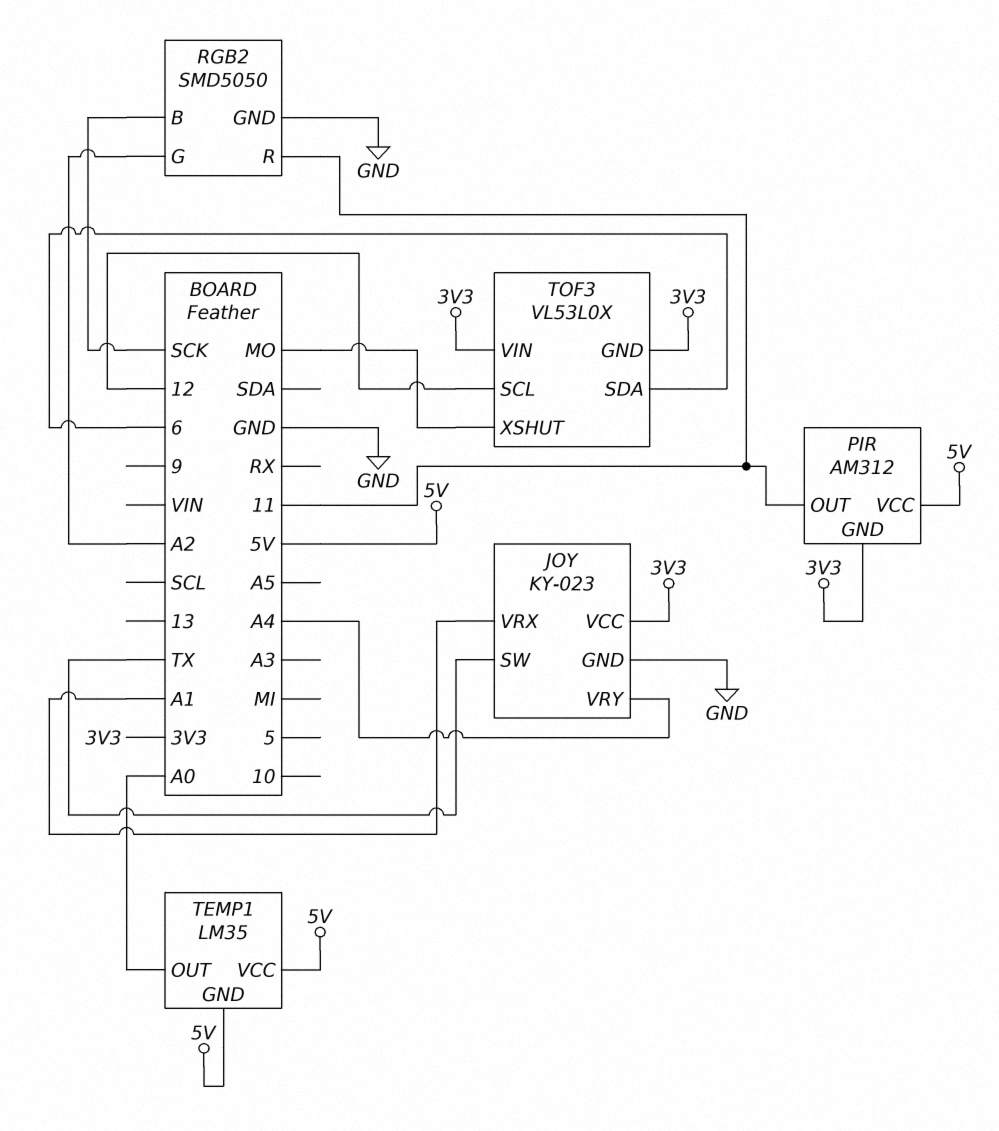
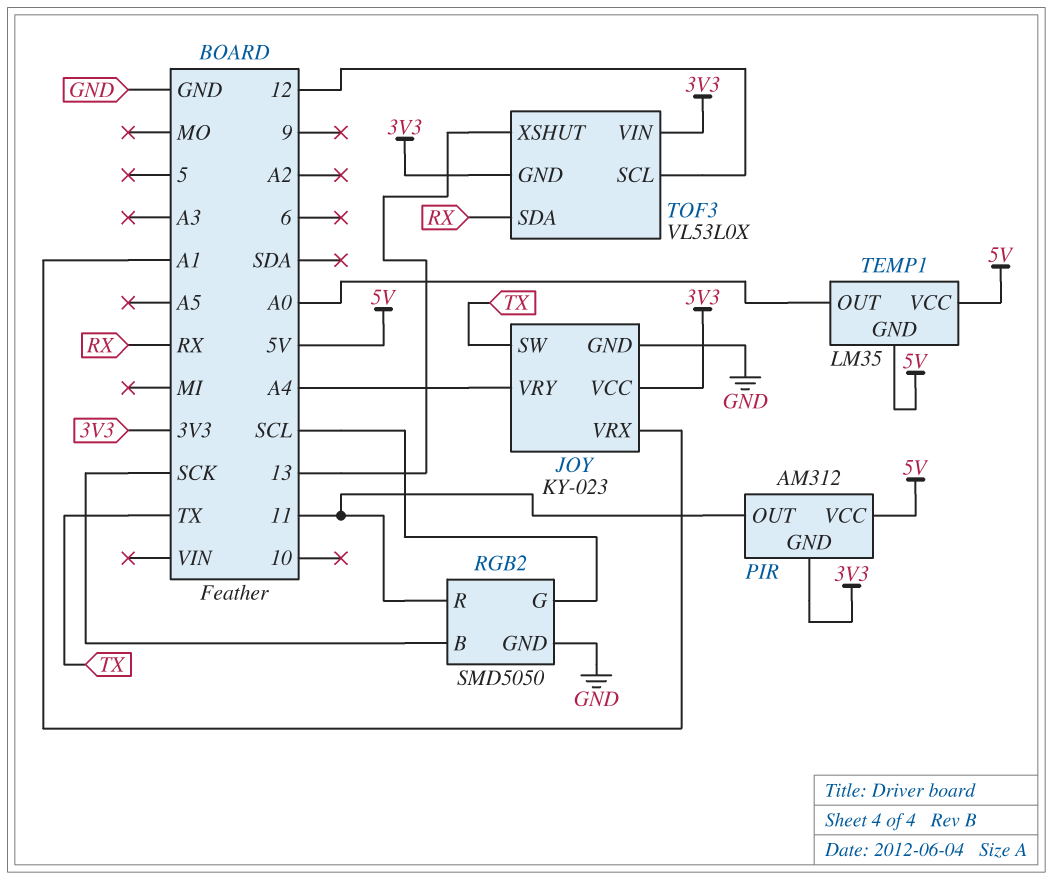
RGB2 pin G: A2 -> SCL
TOF3 pin SDA: 6 -> RX
TOF3 pin XSHUT: MO -> 13

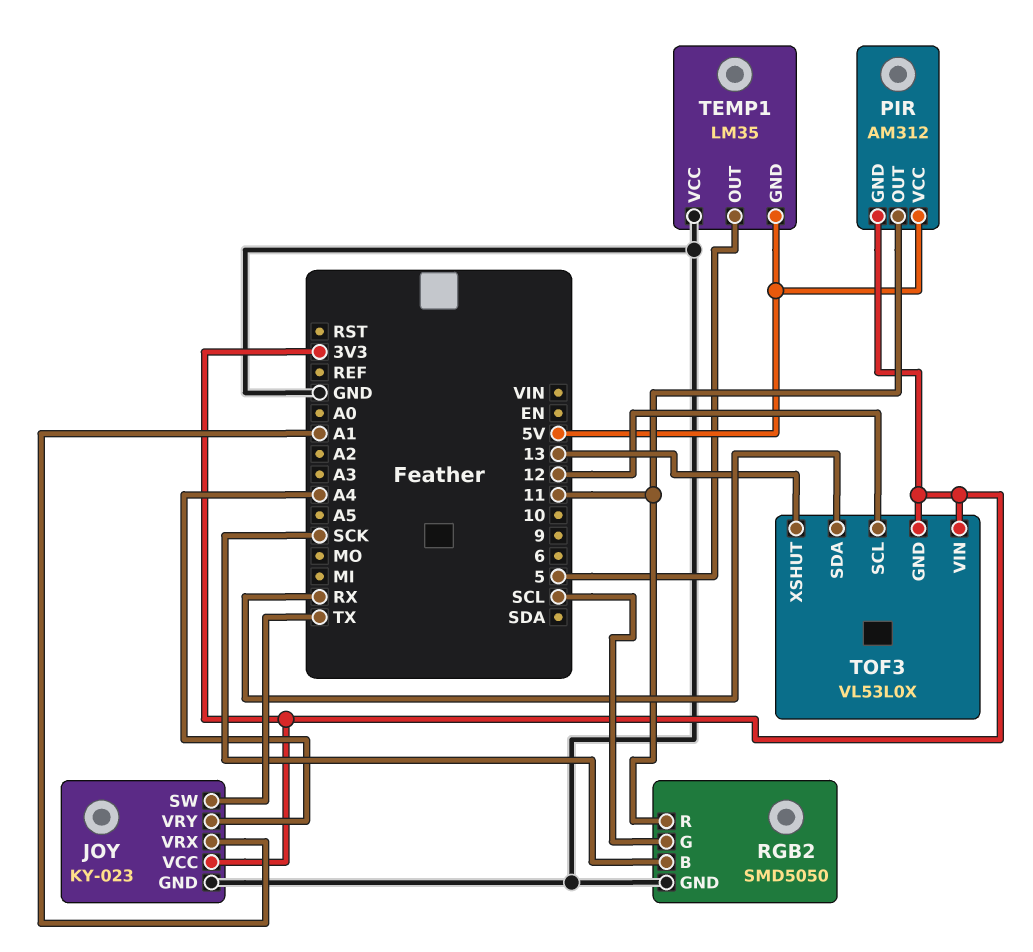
TEMP1 pin OUT: A0 -> 5
TEMP1 pin VCC: 5V -> GND

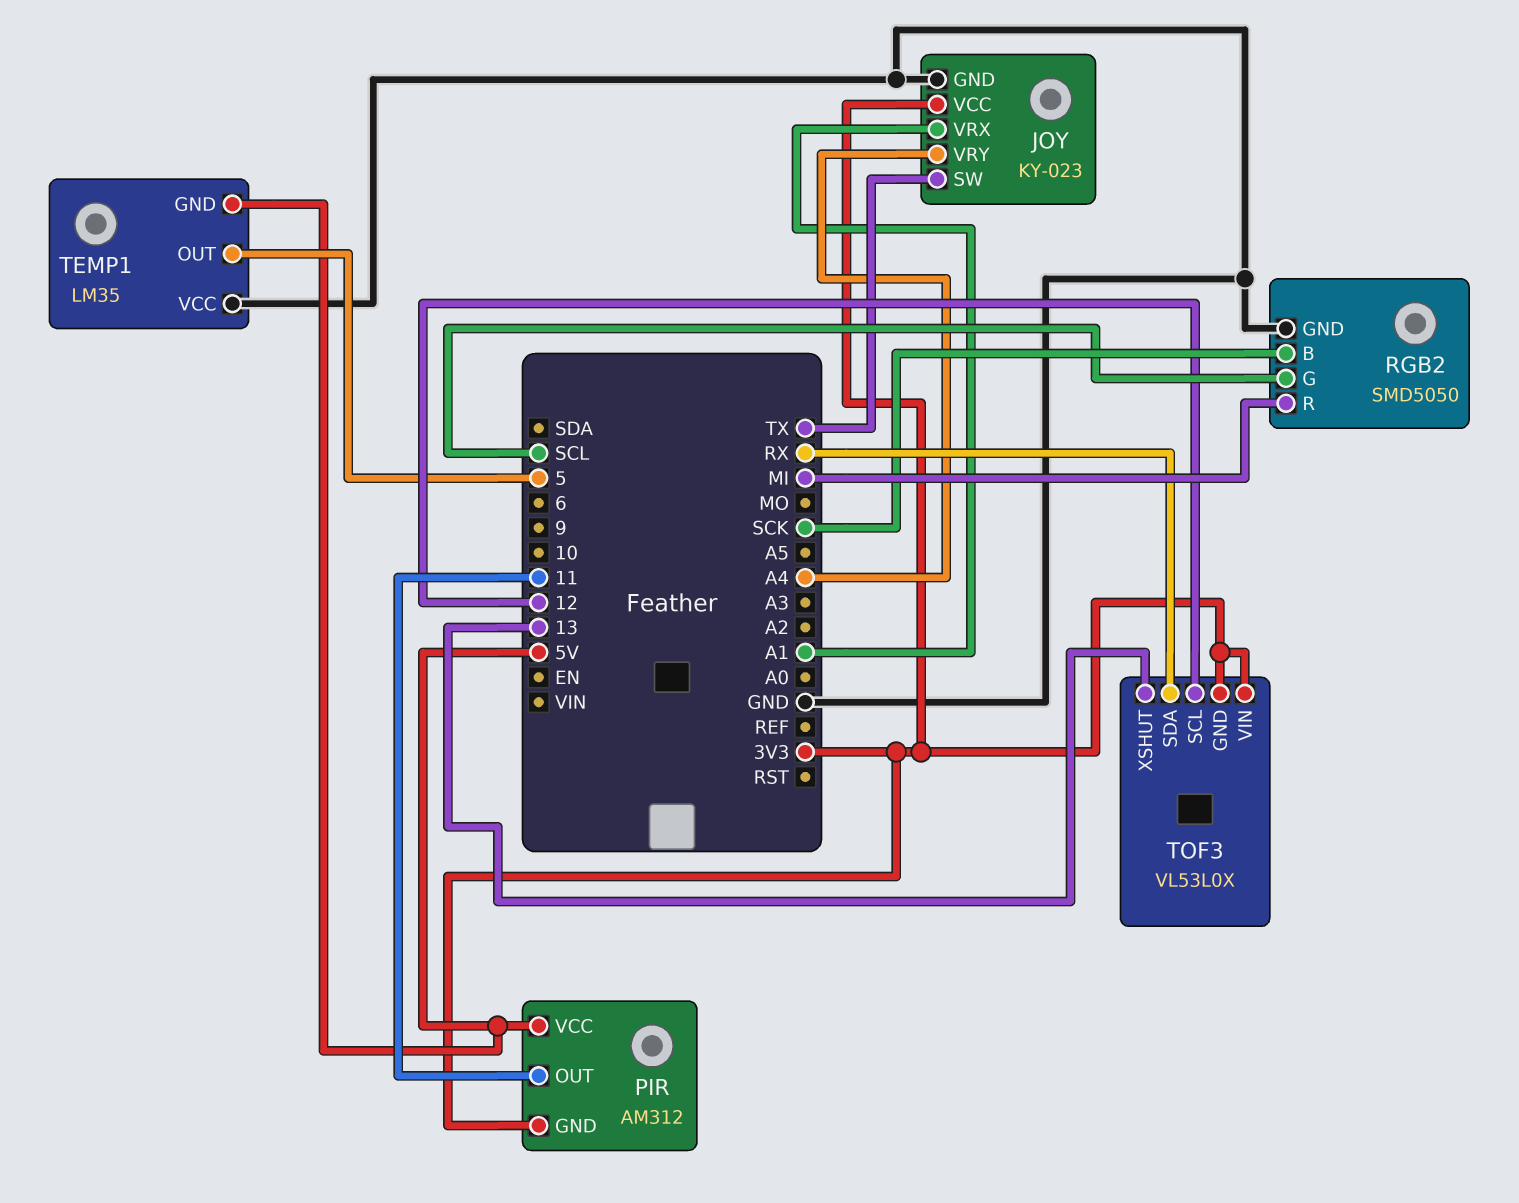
RGB2 pin R: 11 -> MI

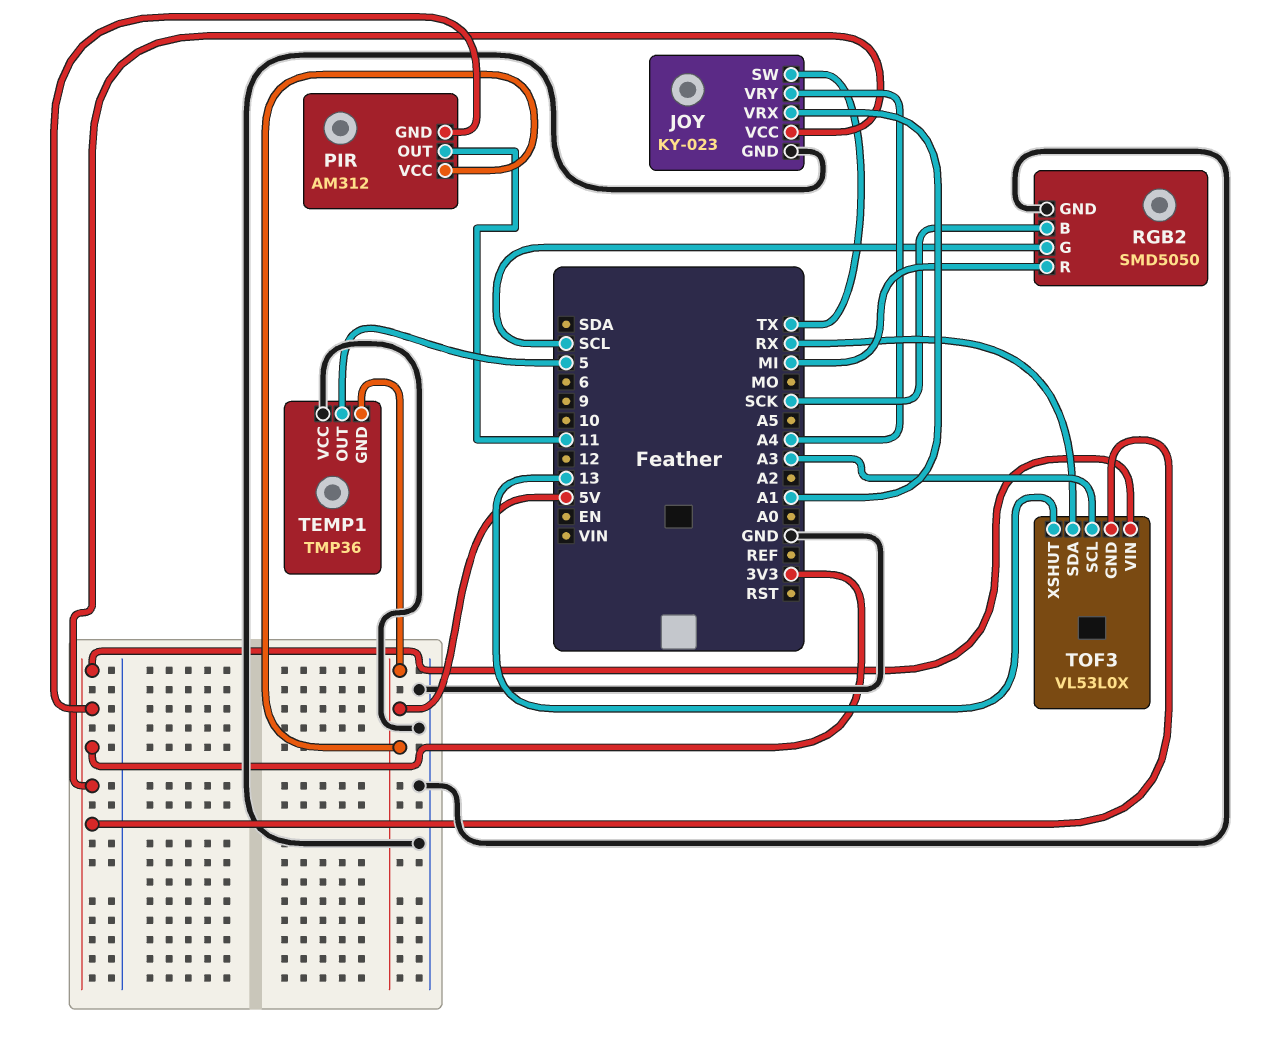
TEMP1: LM35 -> TMP36
TOF3 pin SCL: 12 -> A3

